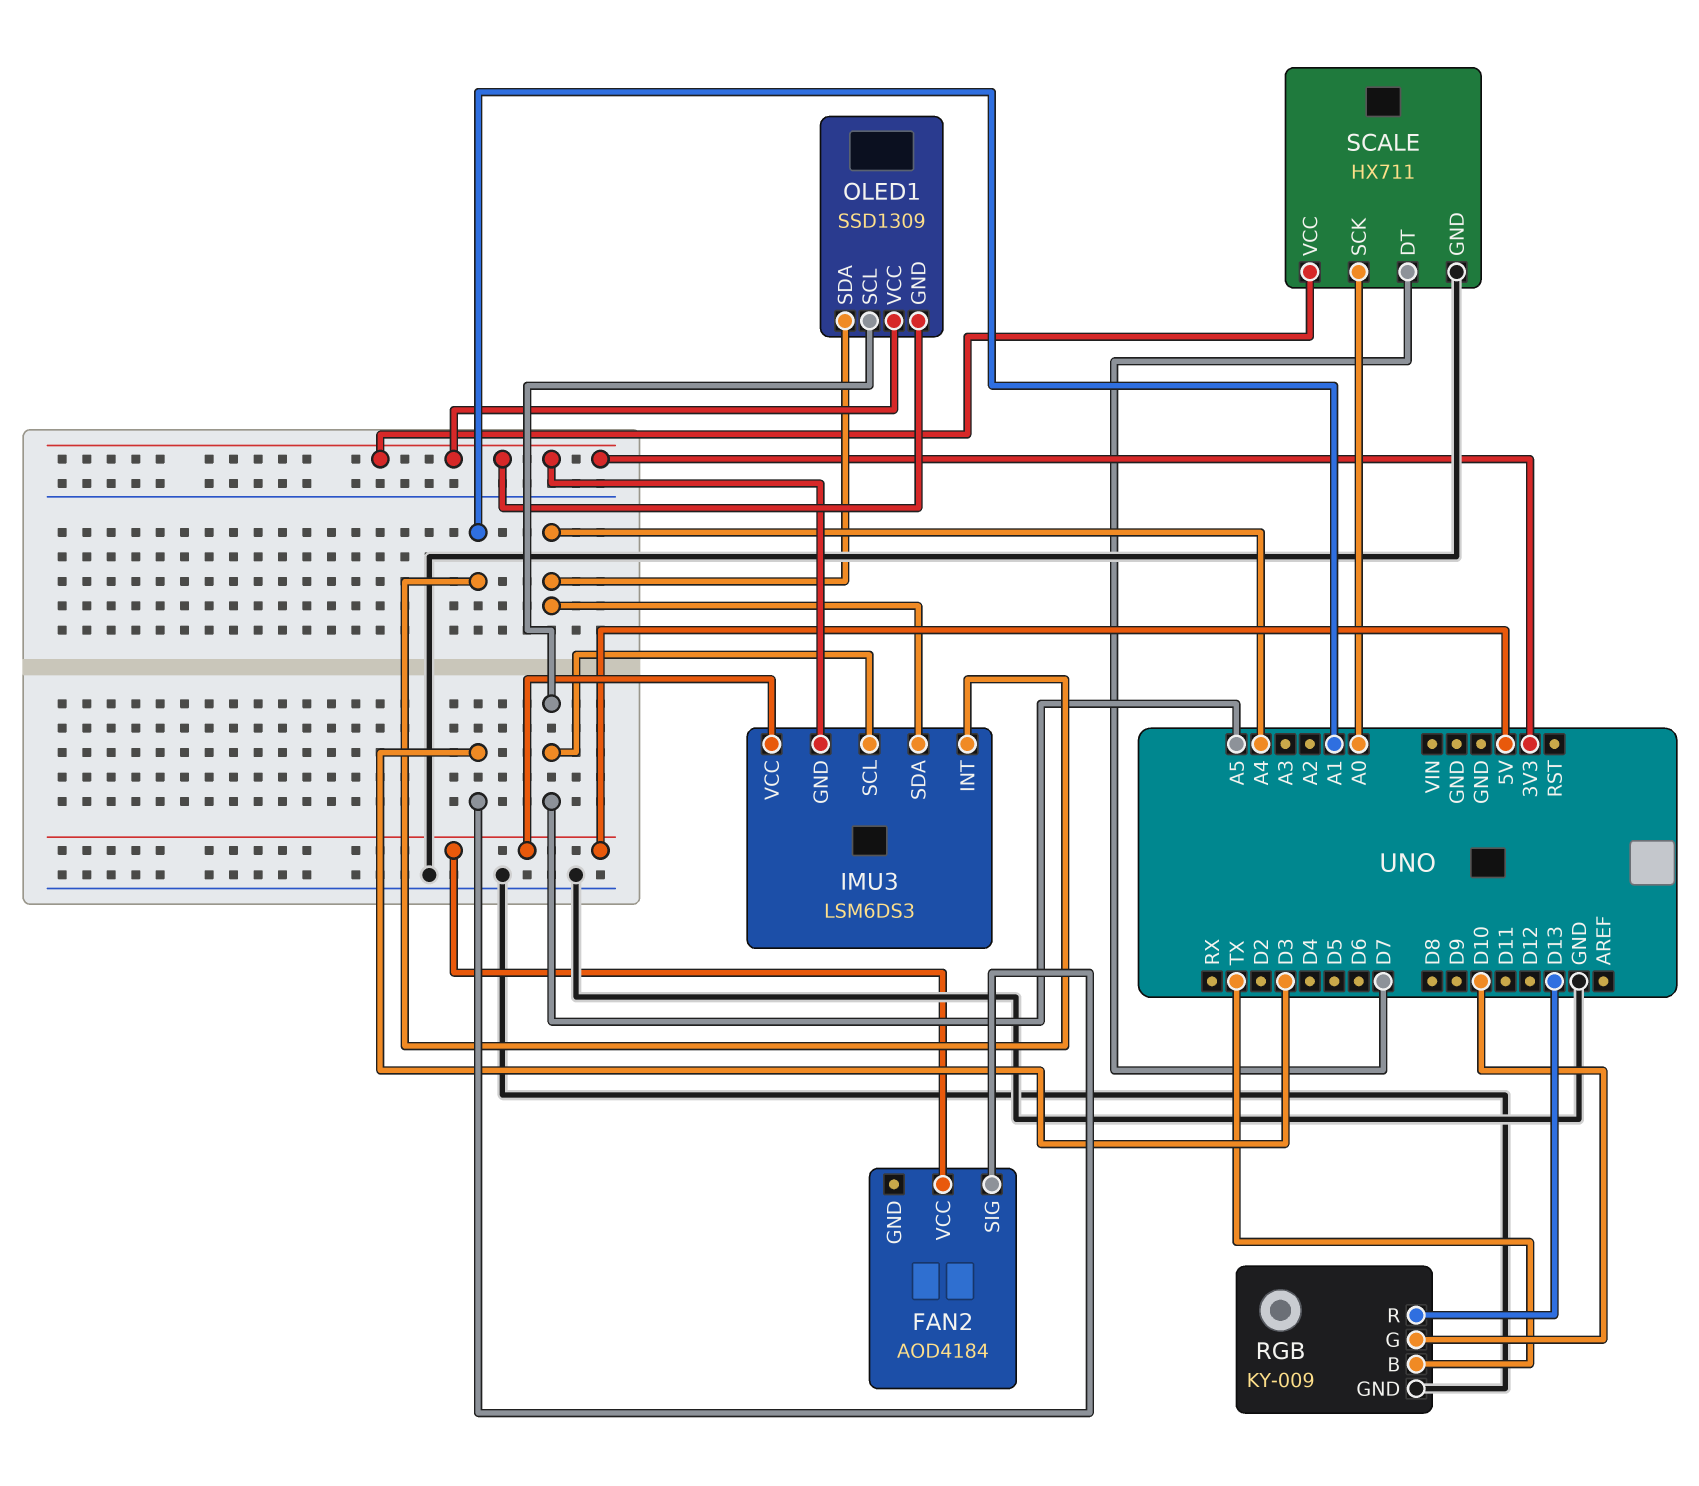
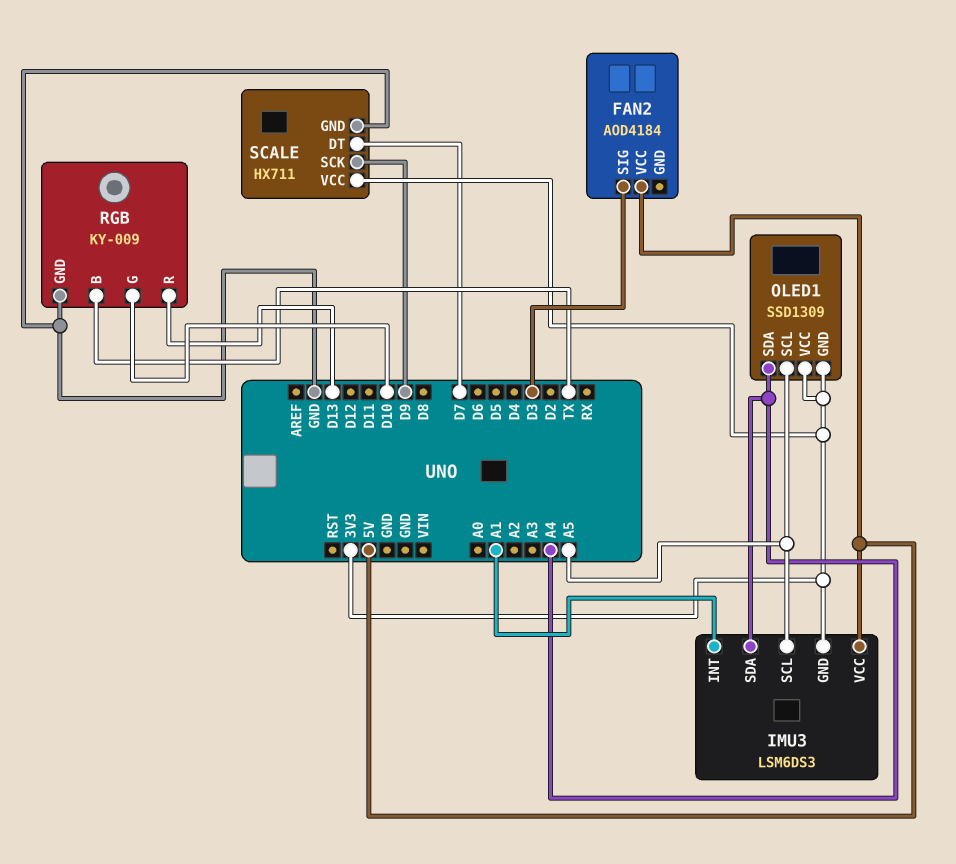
SCALE pin SCK: A0 -> D9

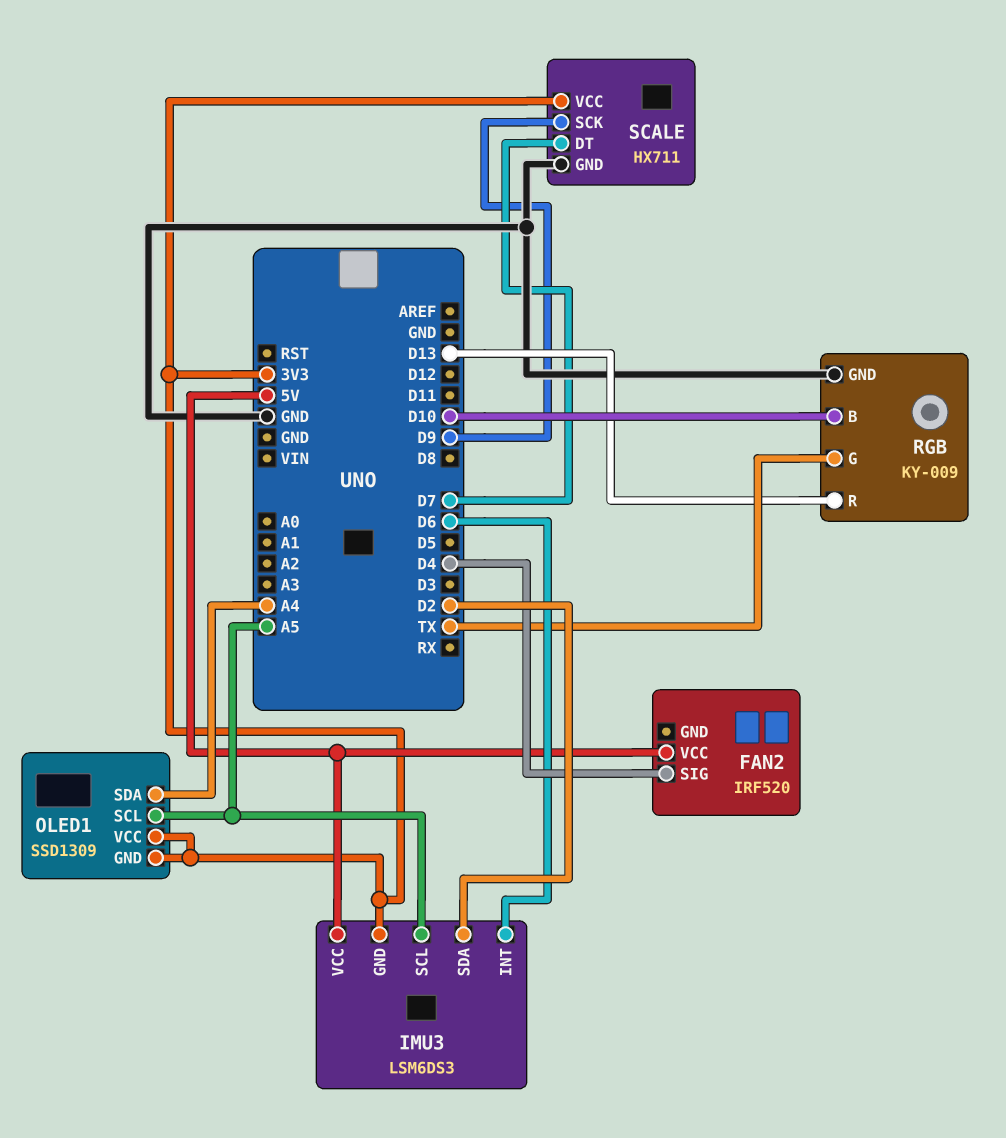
FAN2: AOD4184 -> IRF520
FAN2 pin SIG: D3 -> D4
IMU3 pin INT: A1 -> D6
IMU3 pin SDA: A4 -> D2
RGB pin B: TX -> D10
RGB pin G: D10 -> TX

